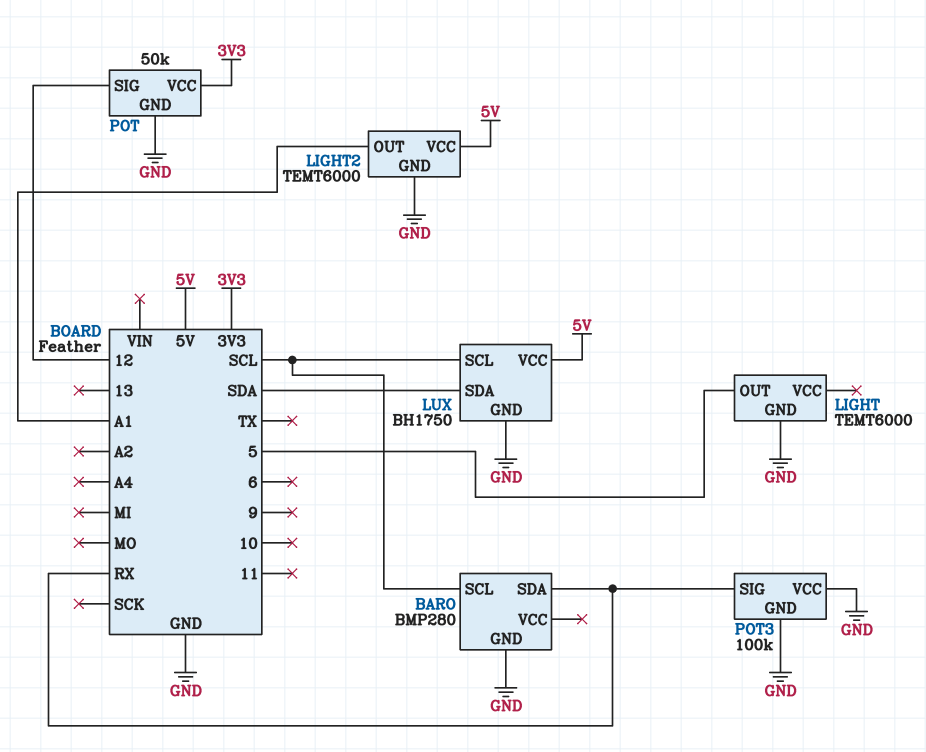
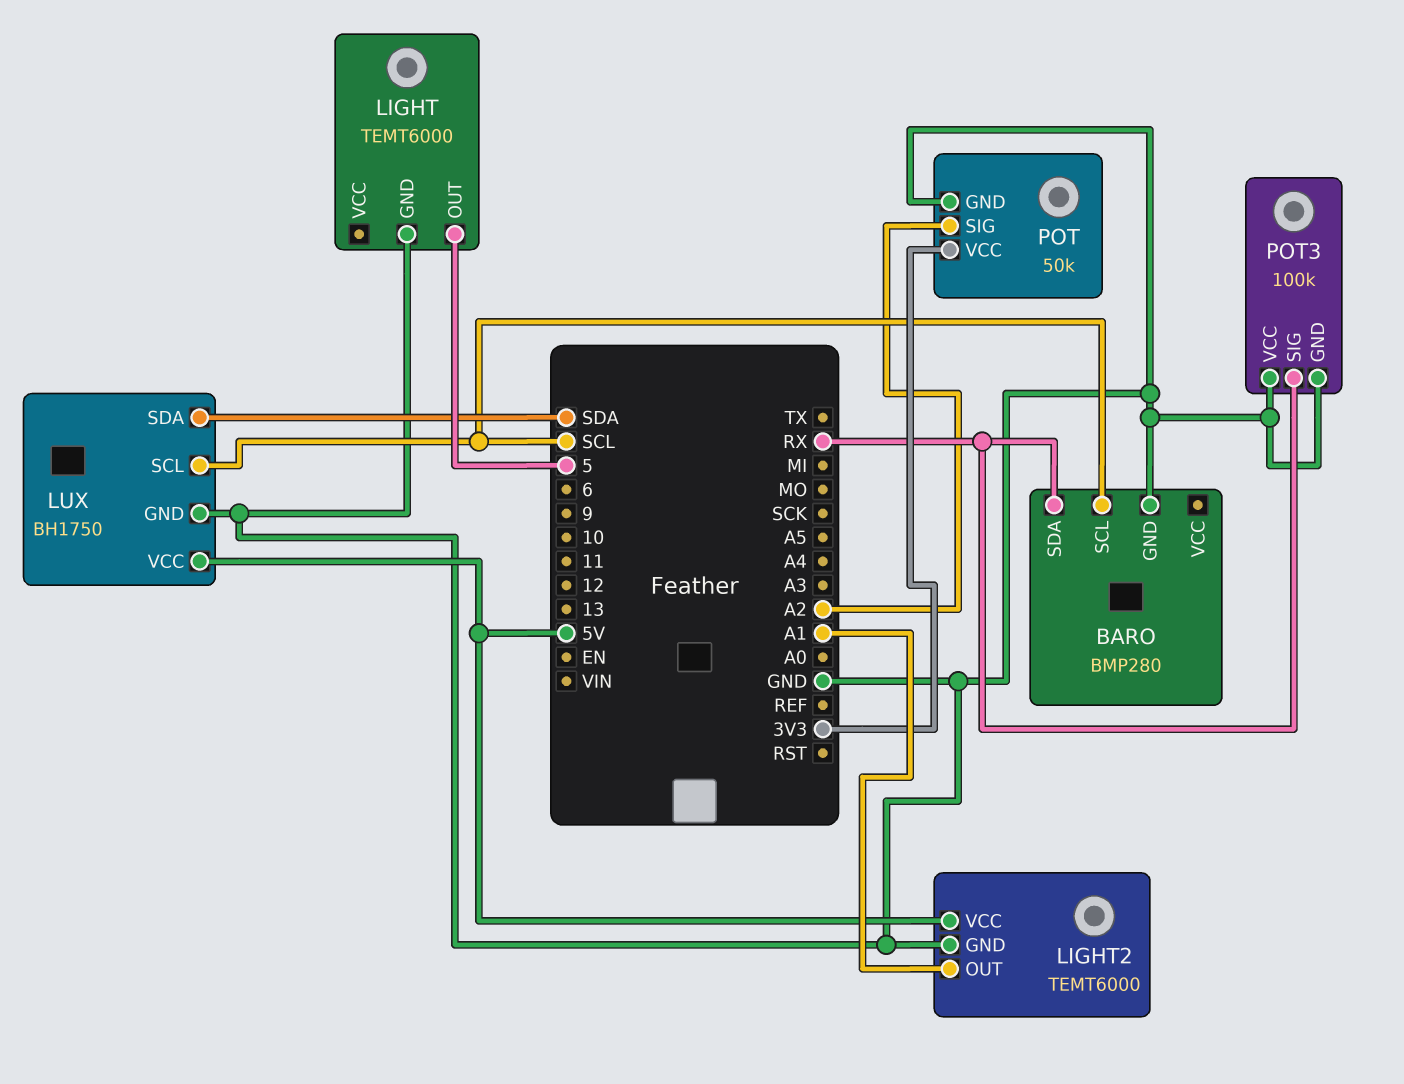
POT pin SIG: 12 -> A2

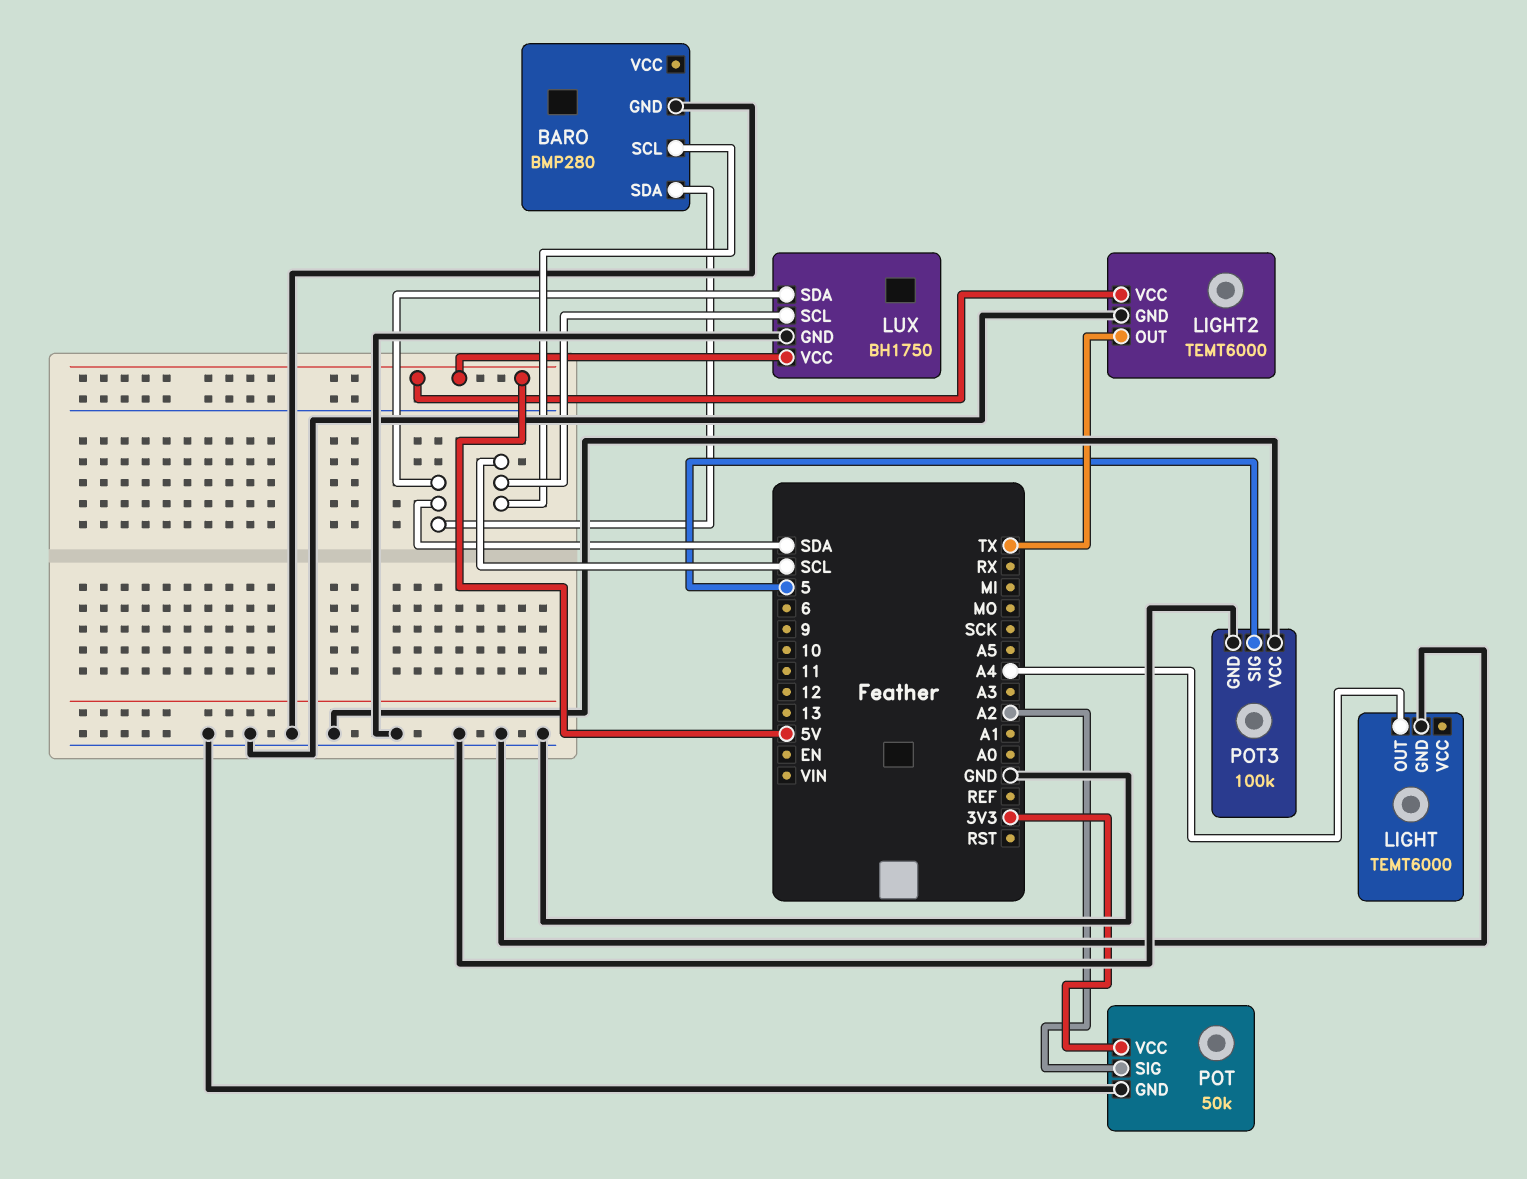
BARO pin SDA: RX -> SDA
LIGHT pin OUT: 5 -> A4
LIGHT2 pin OUT: A1 -> TX
POT3 pin SIG: RX -> 5

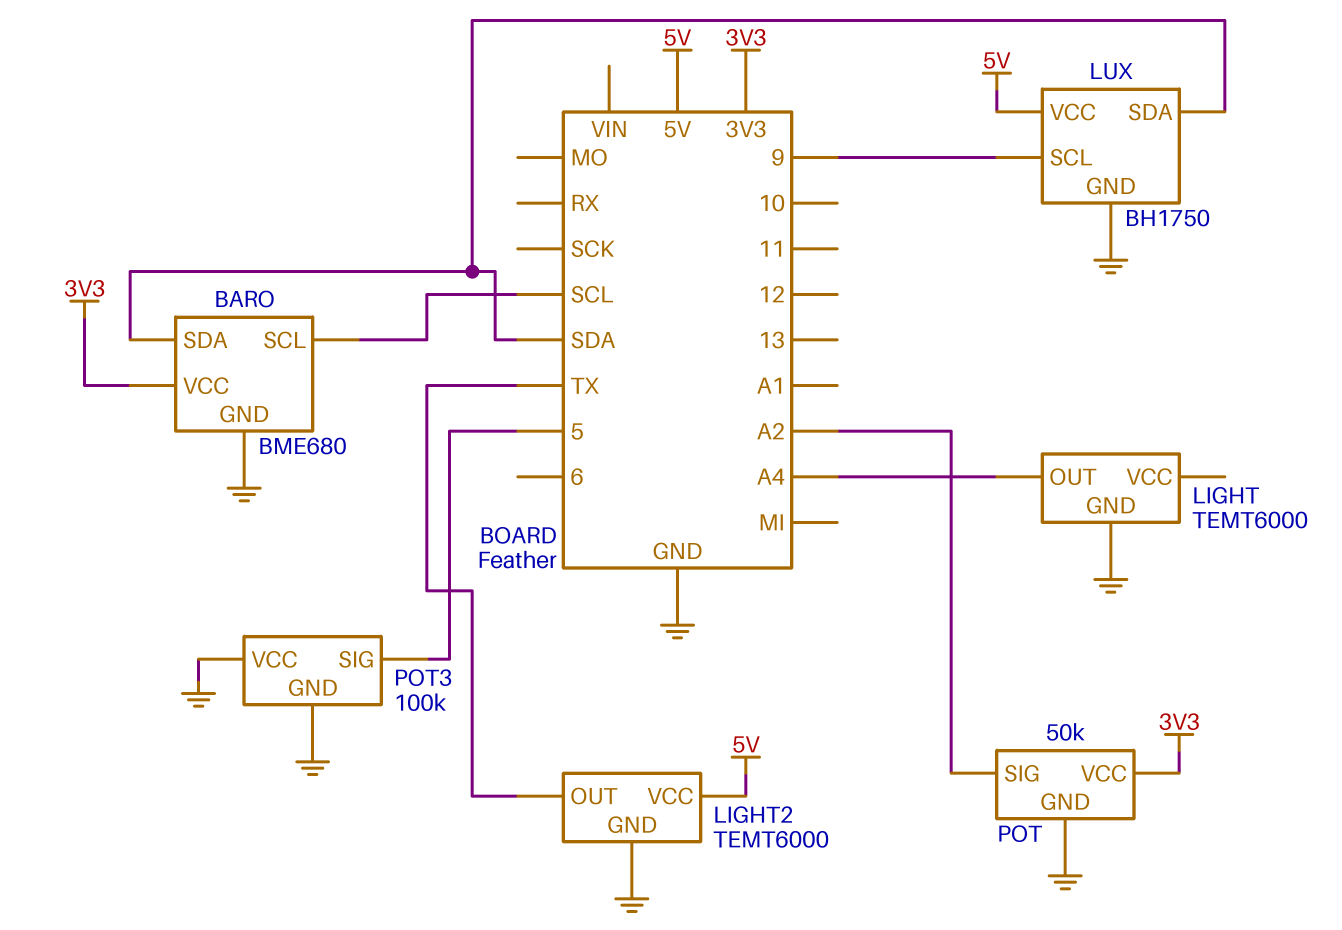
BARO: BMP280 -> BME680
BARO pin VCC: none -> 3V3
LUX pin SCL: SCL -> 9

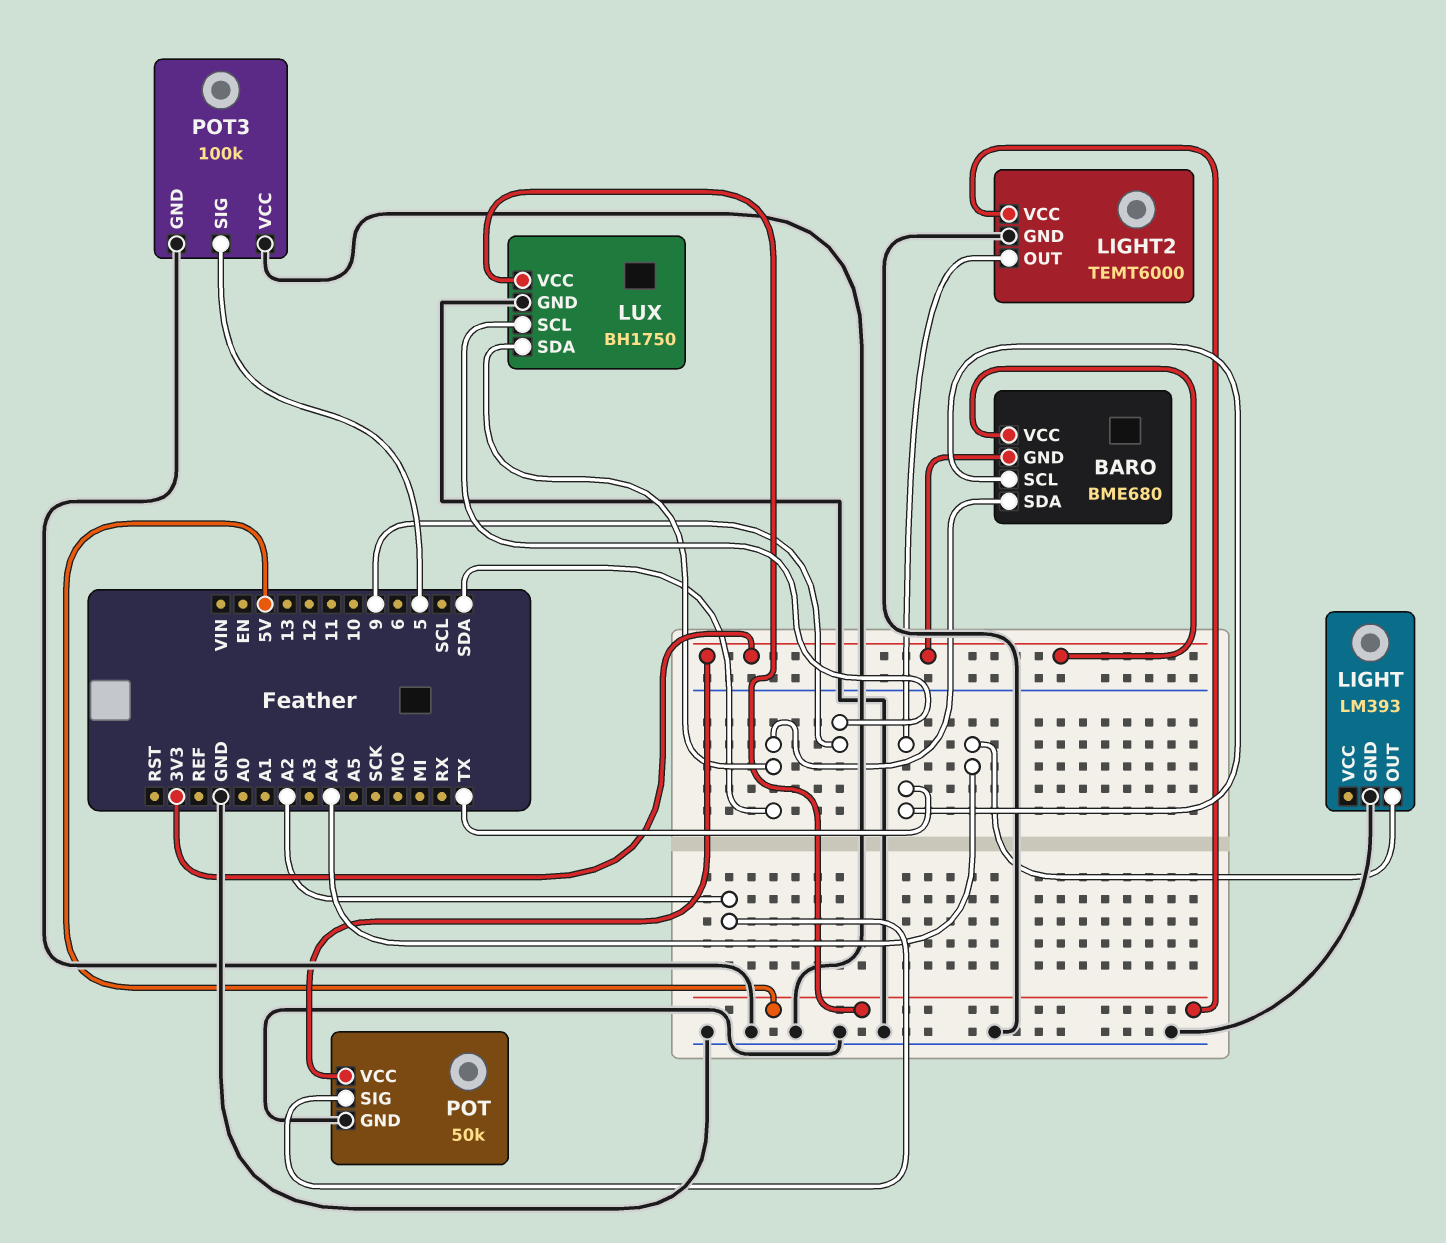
BARO pin GND: GND -> 3V3
BARO pin SCL: SCL -> TX
LIGHT: TEMT6000 -> LM393

